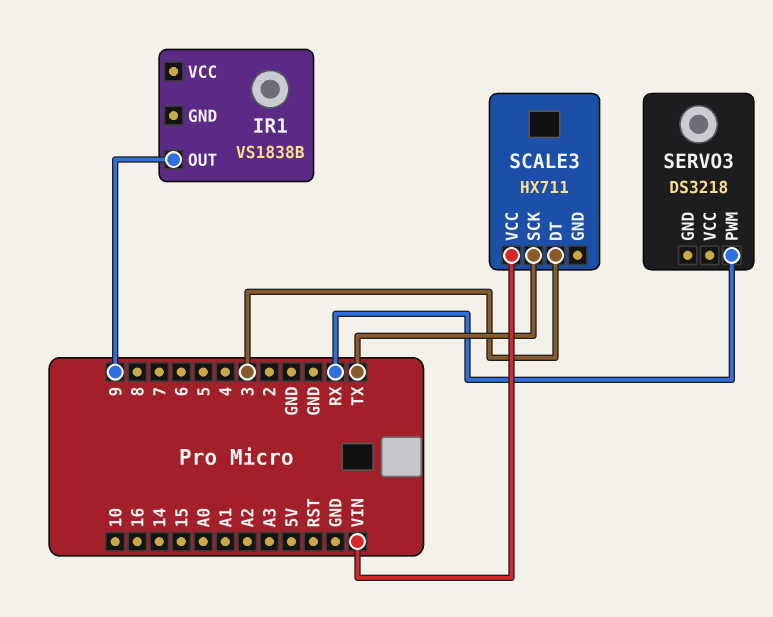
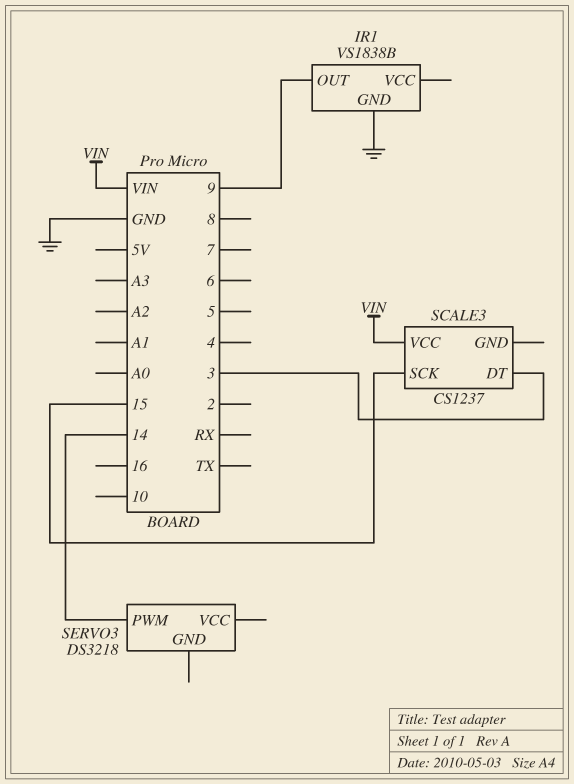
IR1 pin GND: none -> GND
SCALE3: HX711 -> CS1237
SCALE3 pin SCK: TX -> 15
SERVO3 pin PWM: RX -> 14

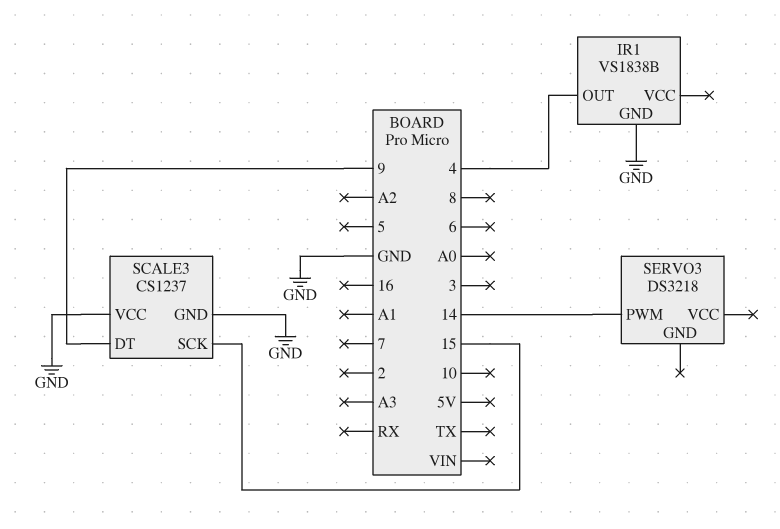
IR1 pin OUT: 9 -> 4
SCALE3 pin DT: 3 -> 9
SCALE3 pin GND: none -> GND
SCALE3 pin VCC: VIN -> GND

